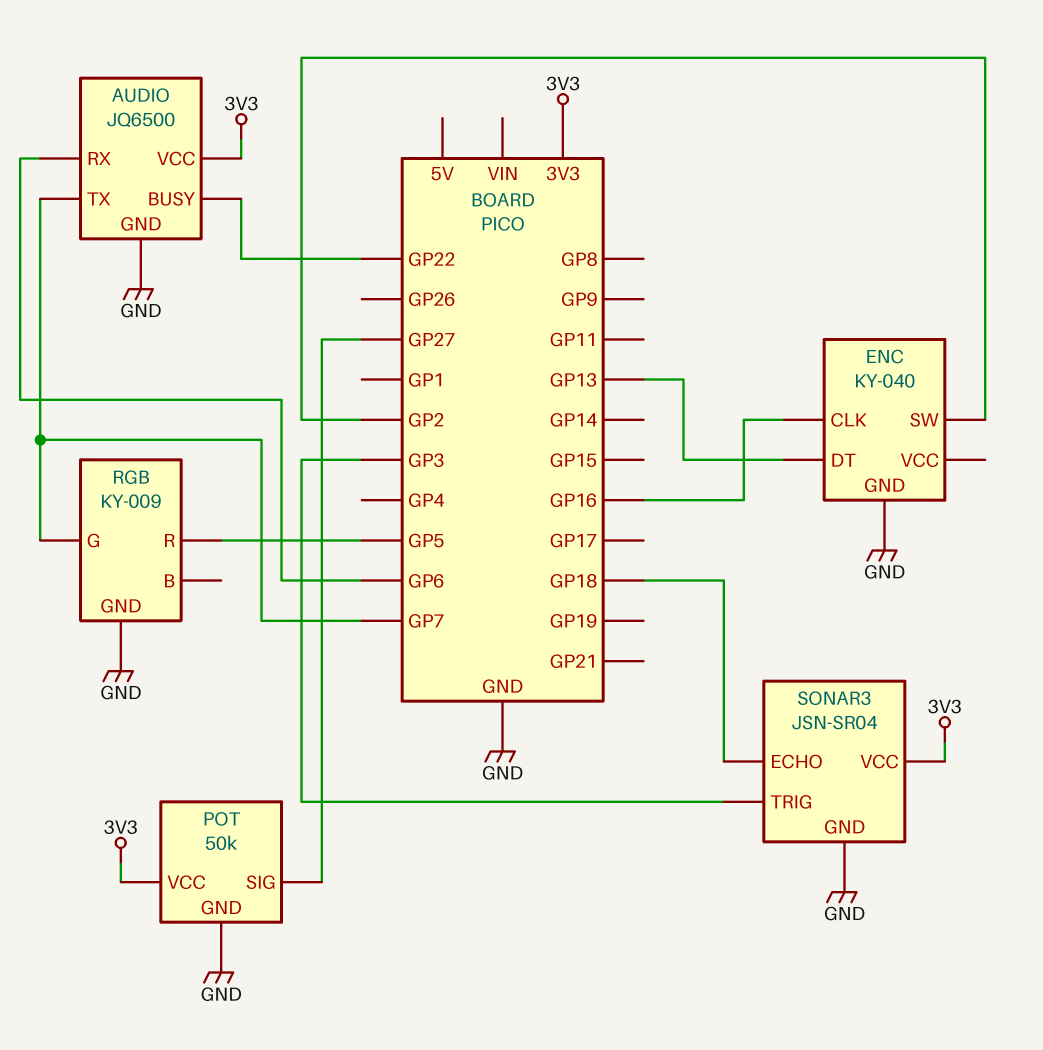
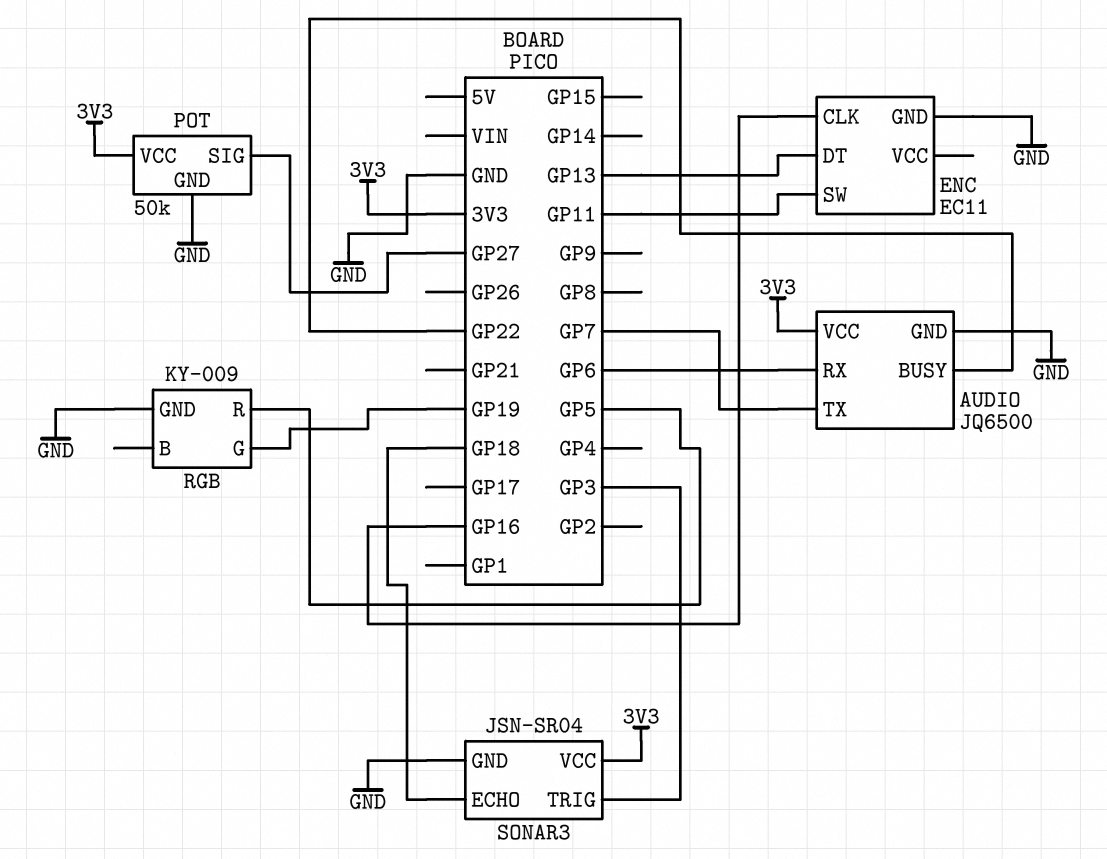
ENC: KY-040 -> EC11
ENC pin SW: GP2 -> GP11
RGB pin G: GP7 -> GP19

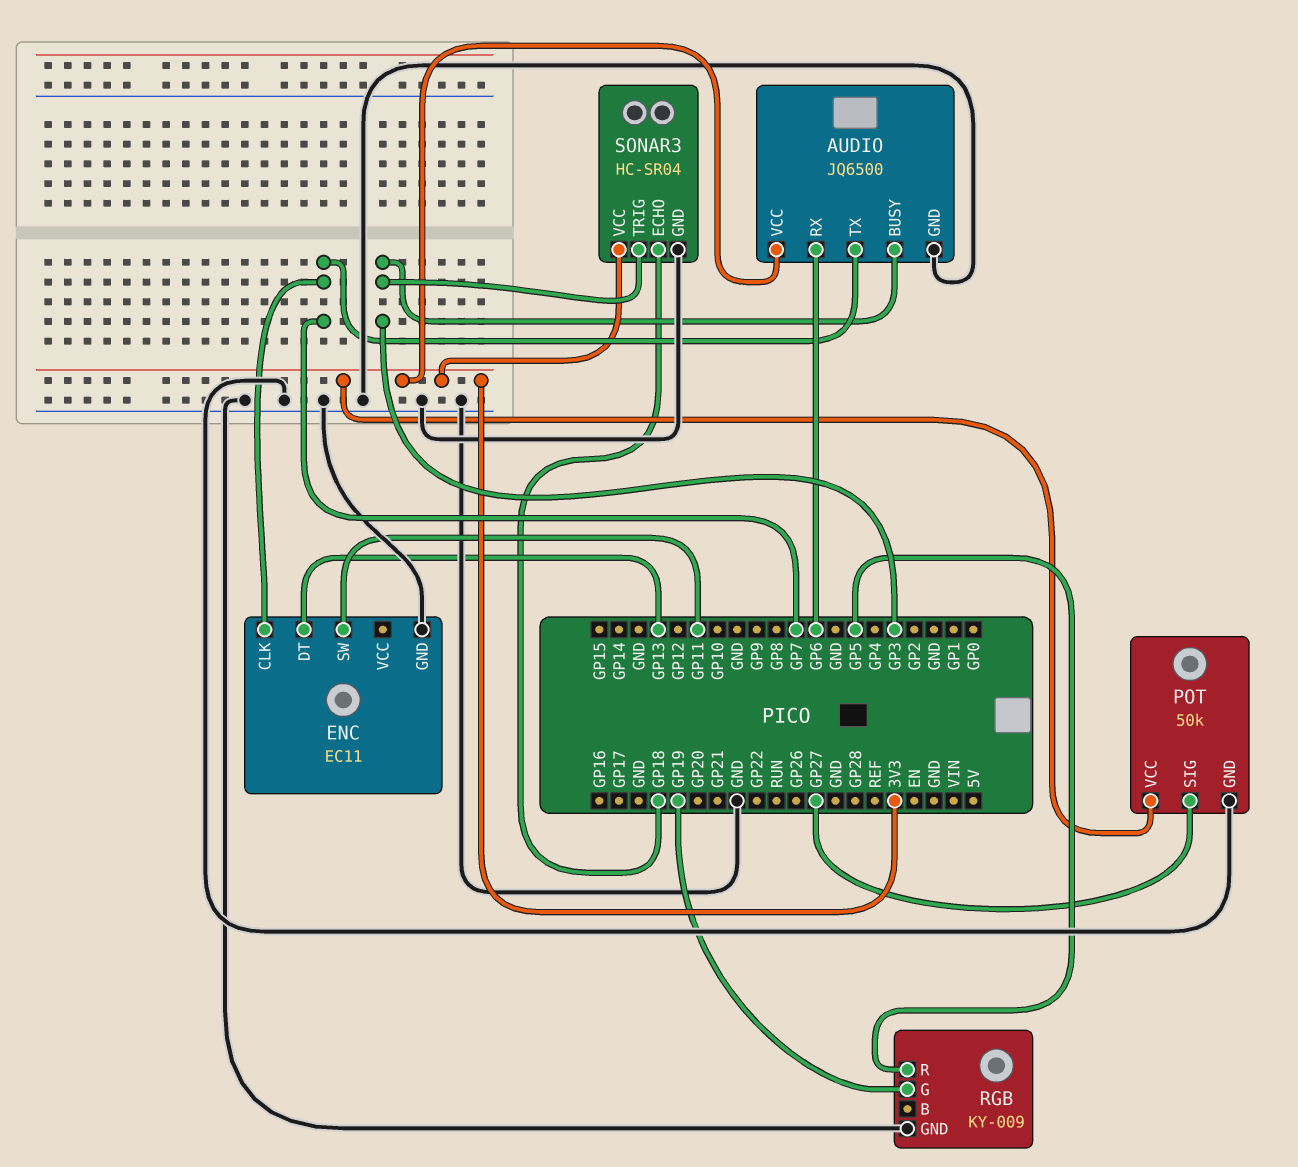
AUDIO pin BUSY: GP22 -> GP3
ENC pin CLK: GP16 -> GP7
SONAR3: JSN-SR04 -> HC-SR04

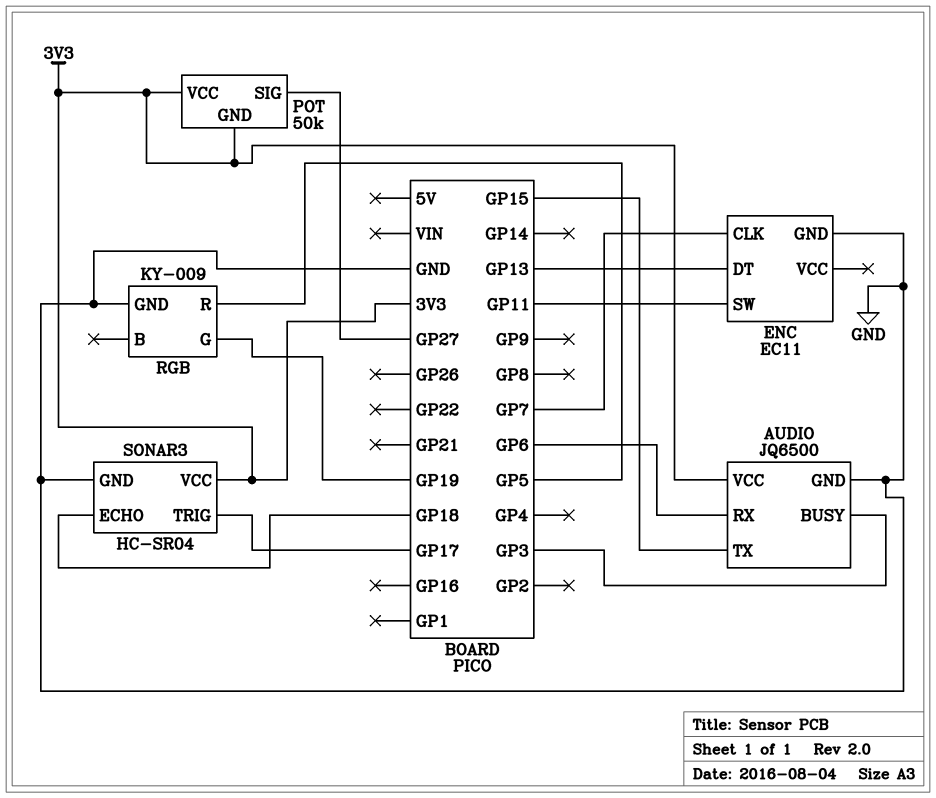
AUDIO pin TX: GP7 -> GP15
POT pin GND: GND -> 3V3
SONAR3 pin TRIG: GP3 -> GP17

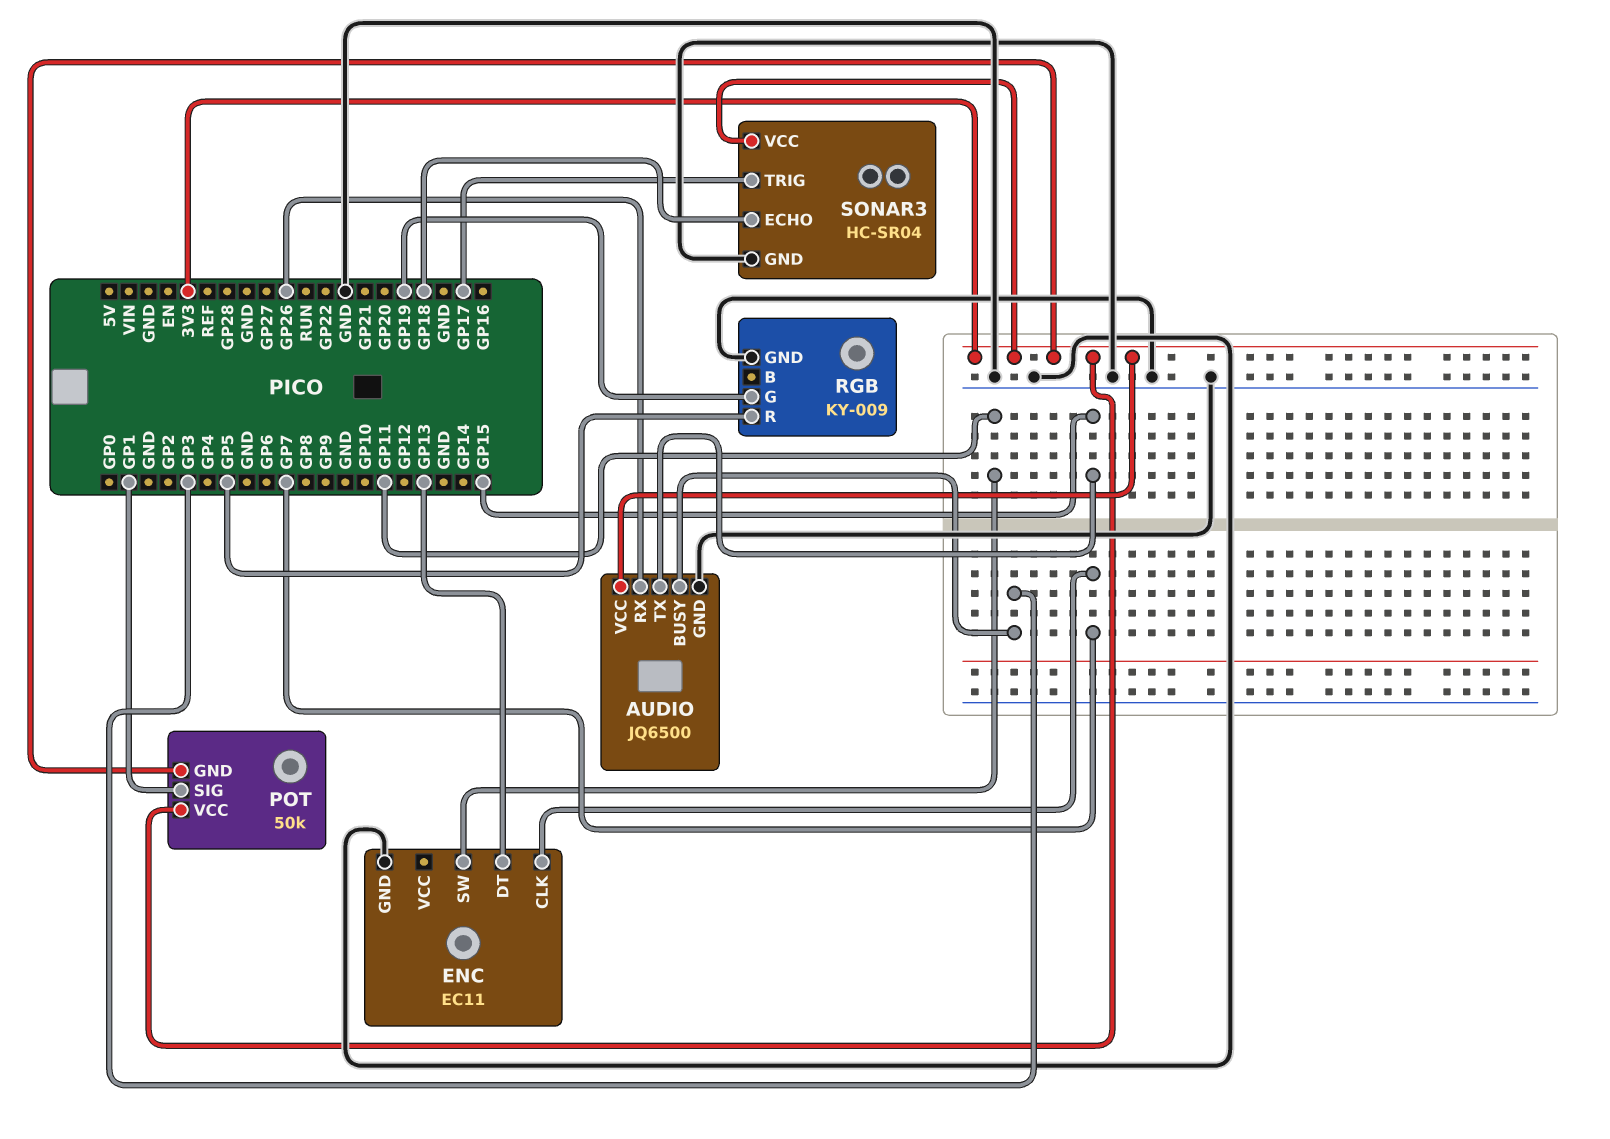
AUDIO pin RX: GP6 -> GP26
POT pin SIG: GP27 -> GP1

